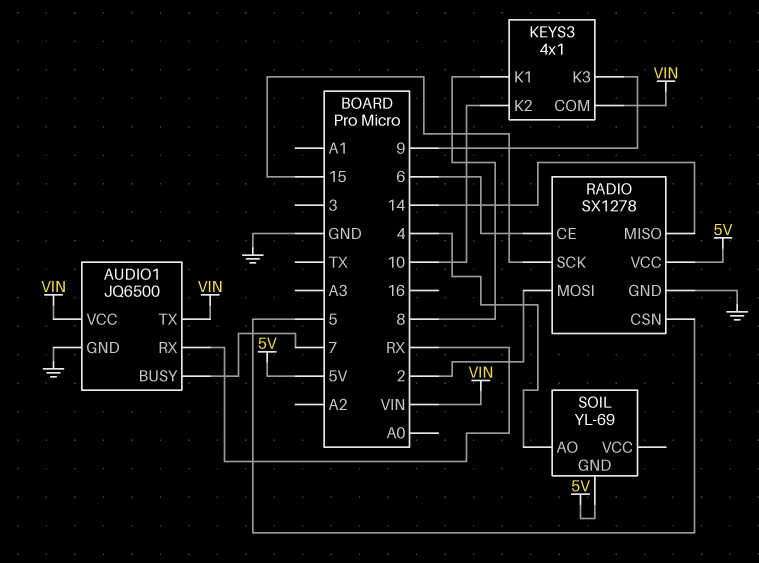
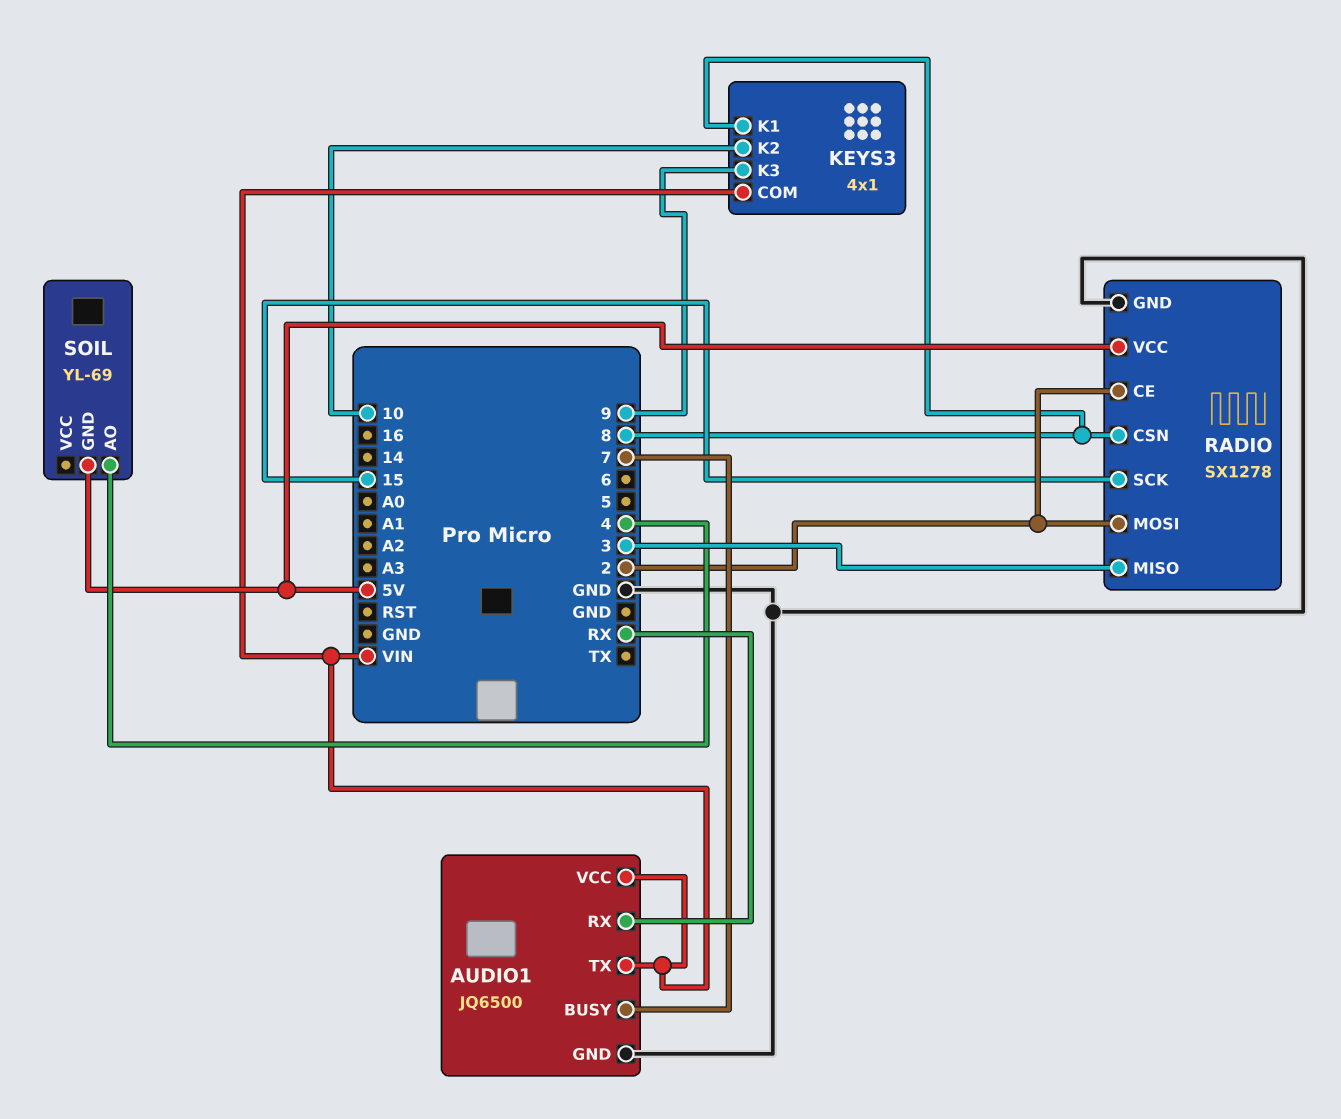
RADIO pin CE: 6 -> 2
RADIO pin CSN: 5 -> 8
RADIO pin MISO: 14 -> 3

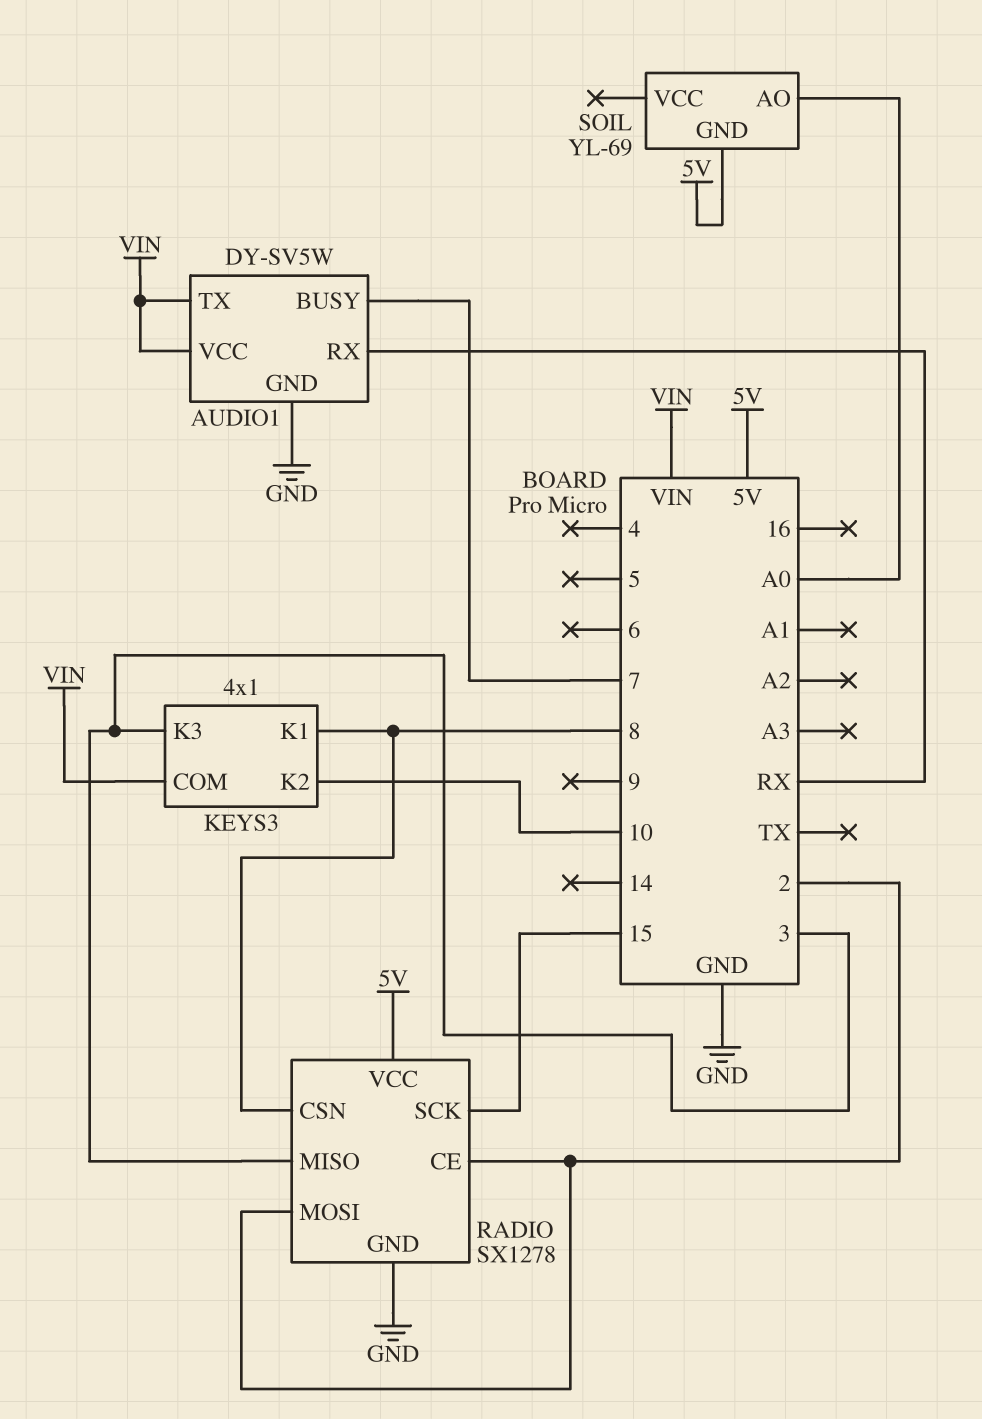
AUDIO1: JQ6500 -> DY-SV5W
KEYS3 pin K3: 9 -> 3
SOIL pin AO: 4 -> A0

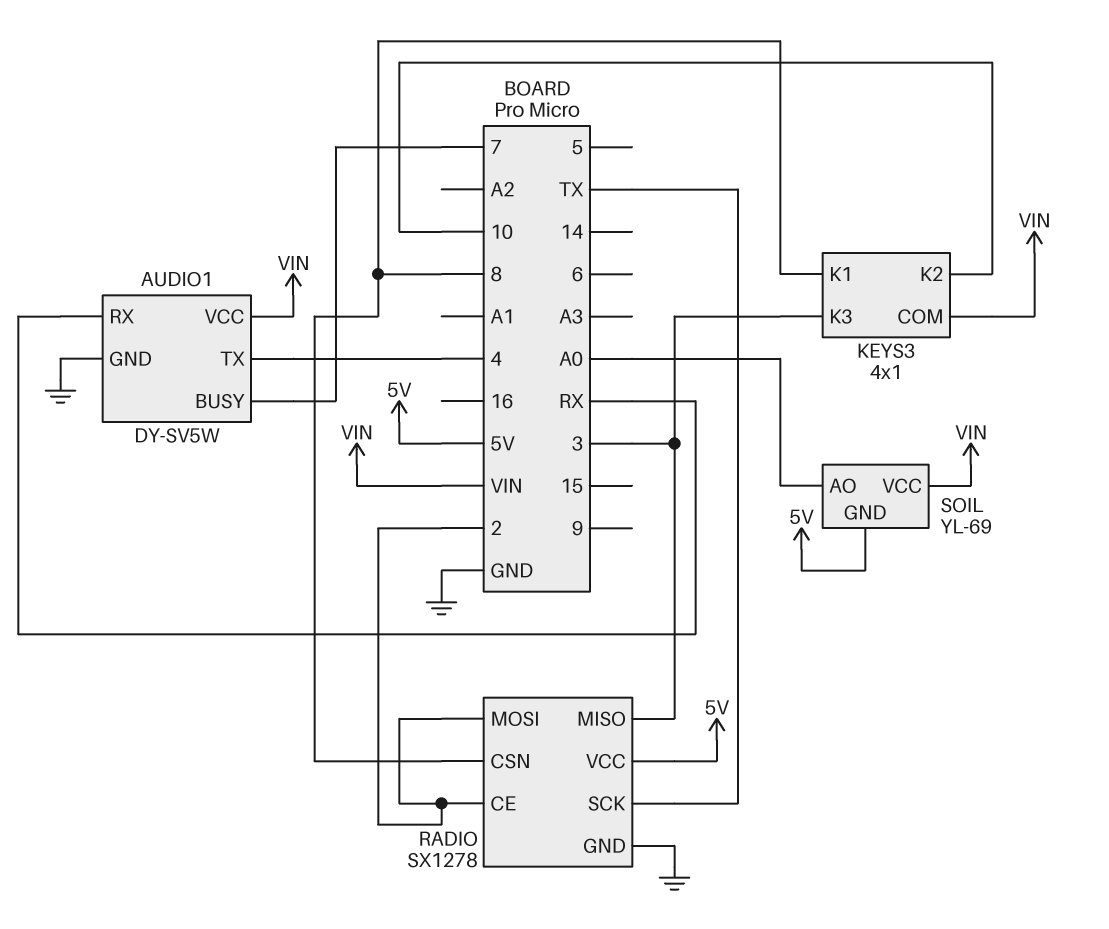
AUDIO1 pin TX: VIN -> 4
RADIO pin SCK: 15 -> TX
SOIL pin VCC: none -> VIN

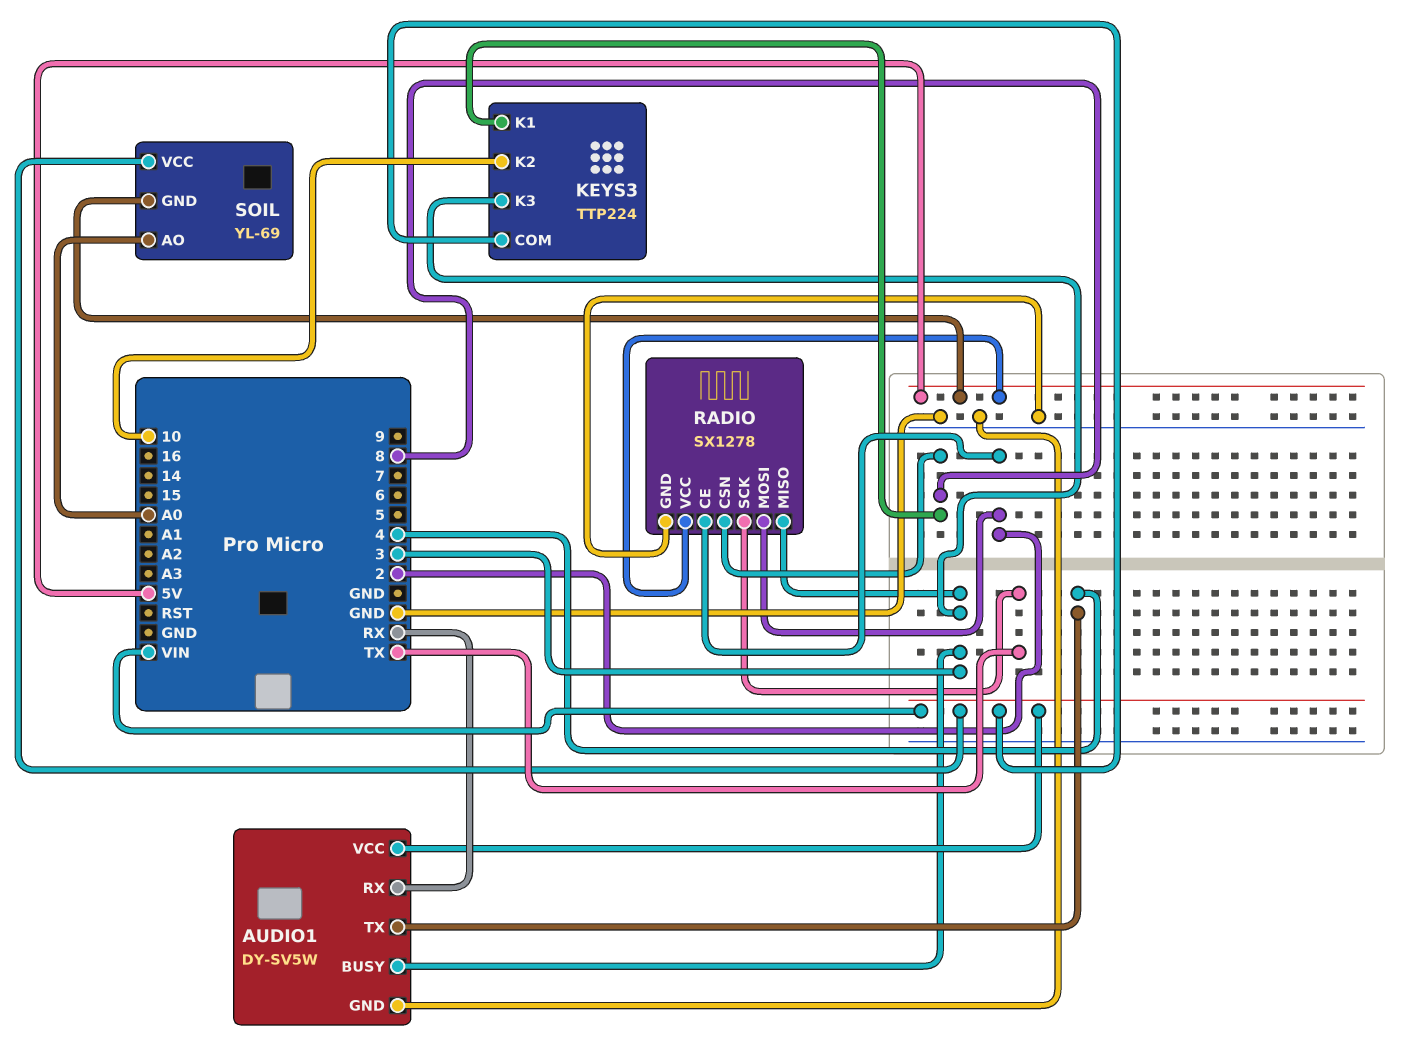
AUDIO1 pin BUSY: 7 -> 3
KEYS3: 4x1 -> TTP224

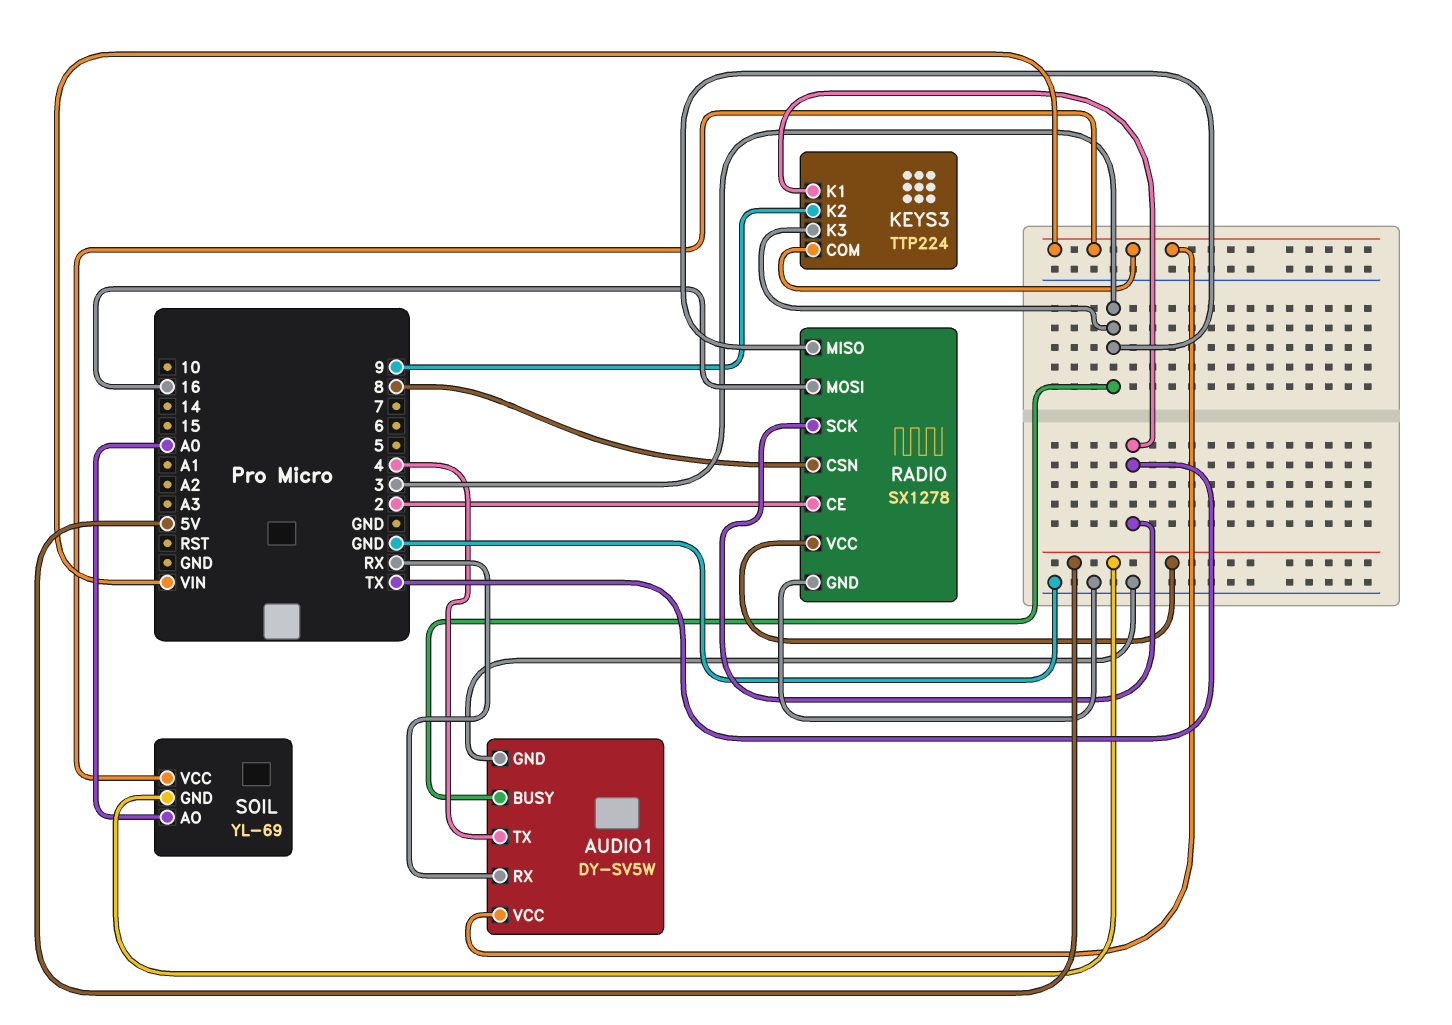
KEYS3 pin K1: 8 -> TX
KEYS3 pin K2: 10 -> 9
RADIO pin MOSI: 2 -> 16

